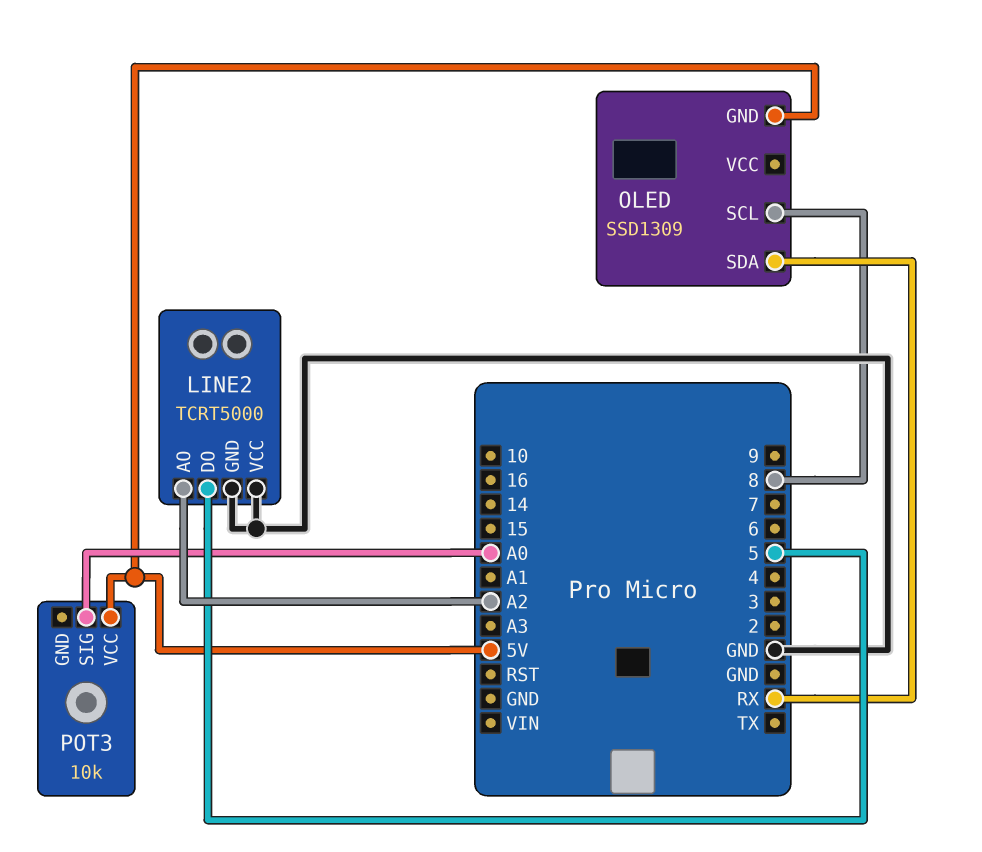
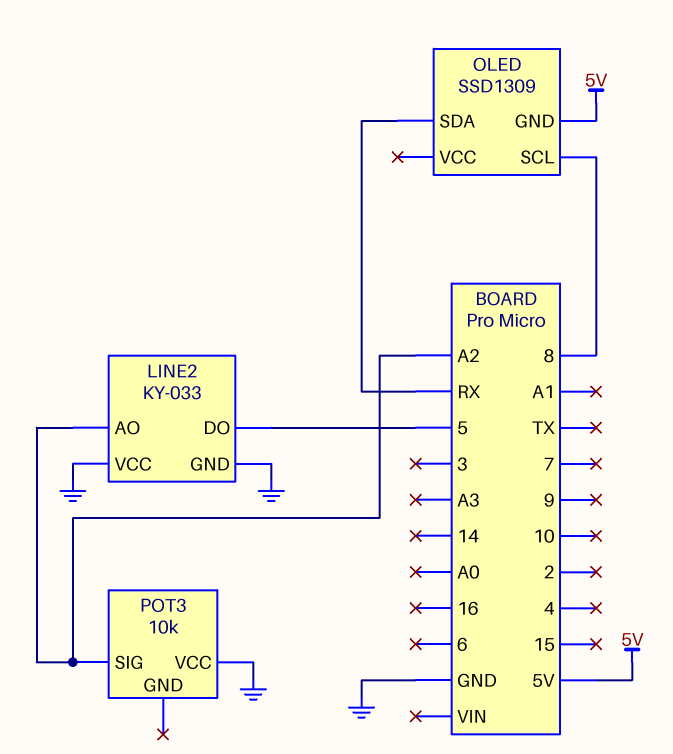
LINE2: TCRT5000 -> KY-033
POT3 pin SIG: A0 -> A2
POT3 pin VCC: 5V -> GND

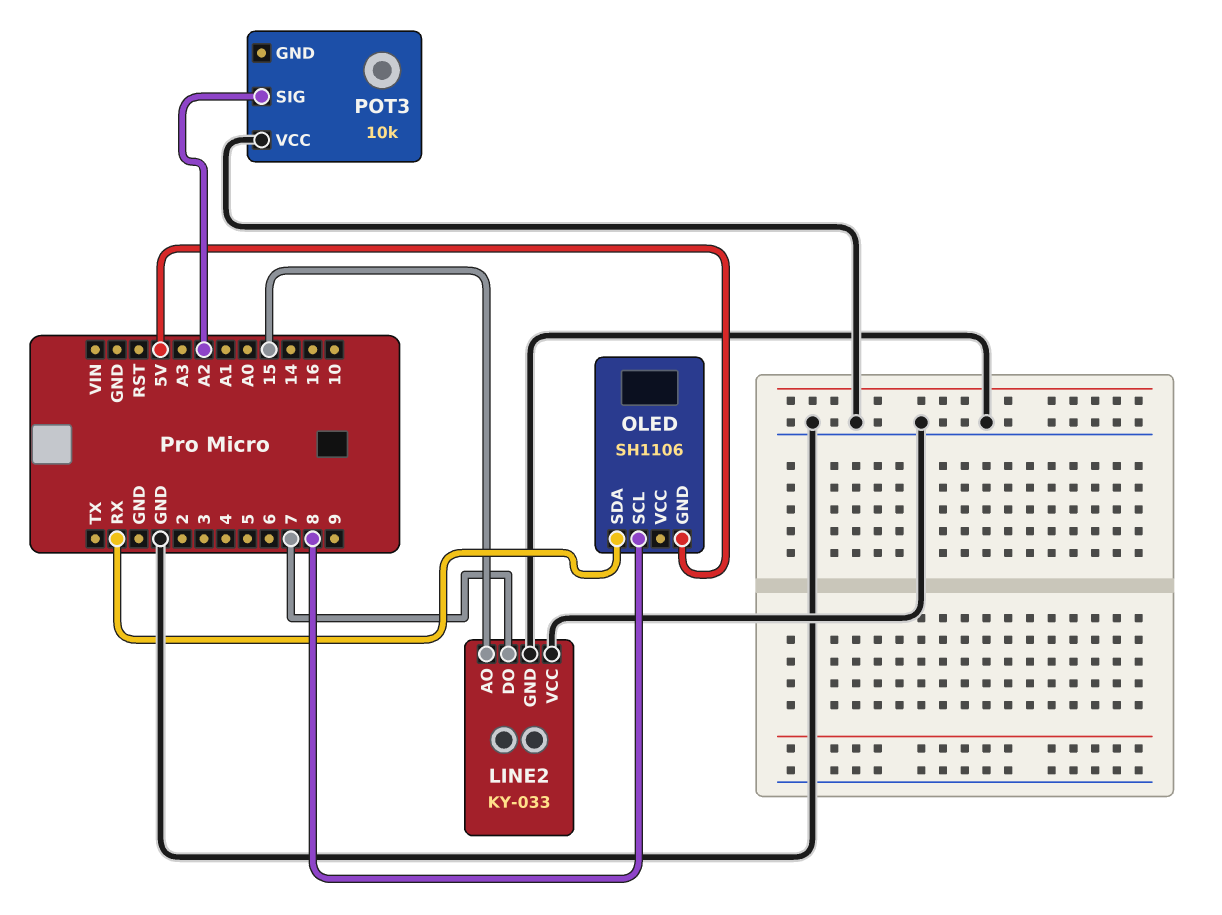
LINE2 pin AO: A2 -> 15
LINE2 pin DO: 5 -> 7
OLED: SSD1309 -> SH1106

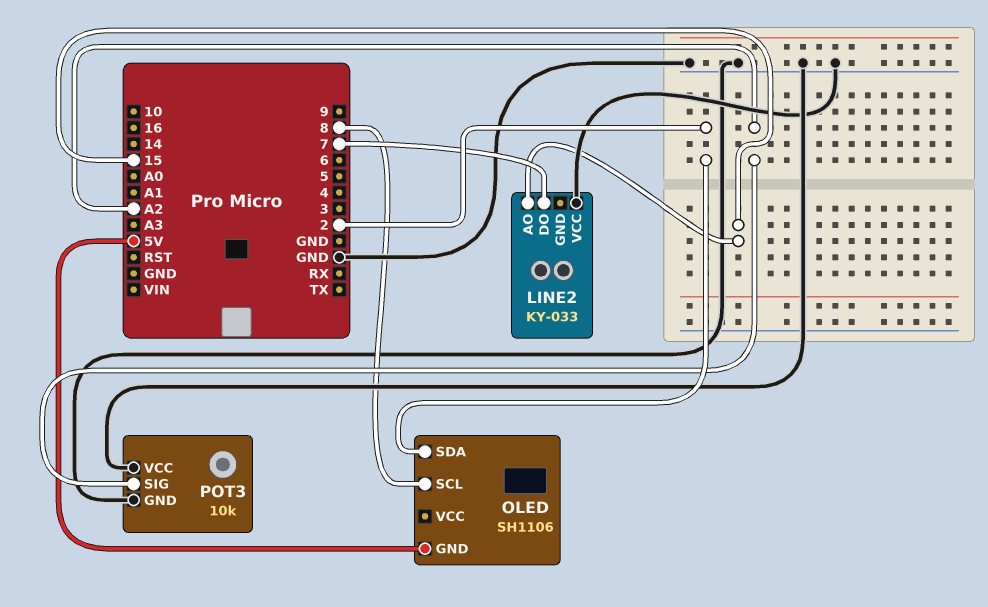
LINE2 pin GND: GND -> none
OLED pin SDA: RX -> 2
POT3 pin GND: none -> GND

